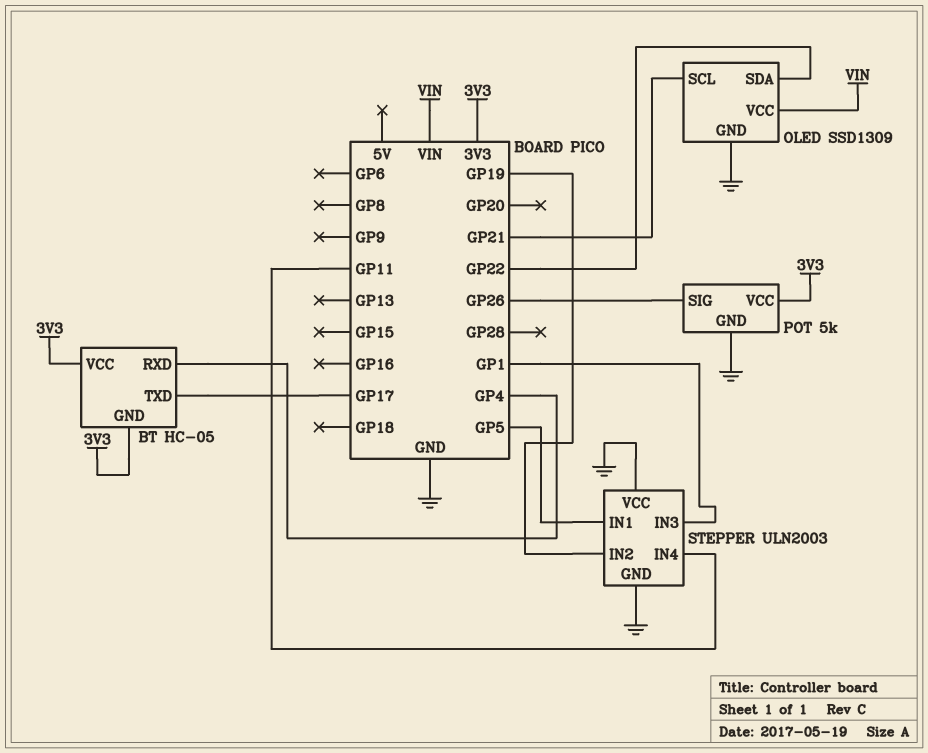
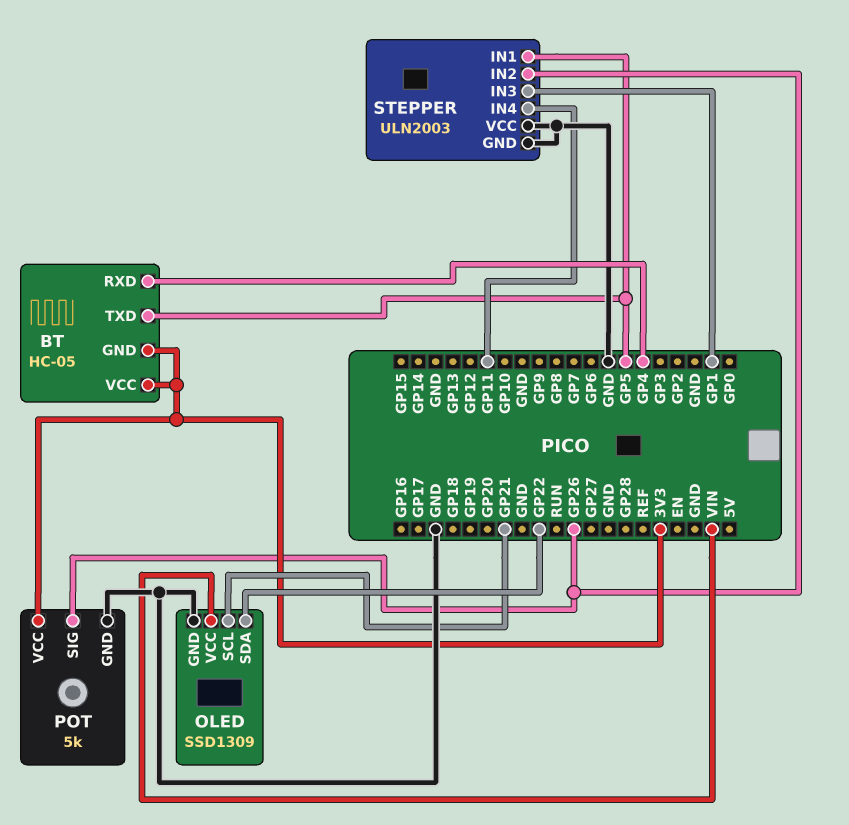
BT pin TXD: GP17 -> GP5
STEPPER pin IN2: GP19 -> GP26

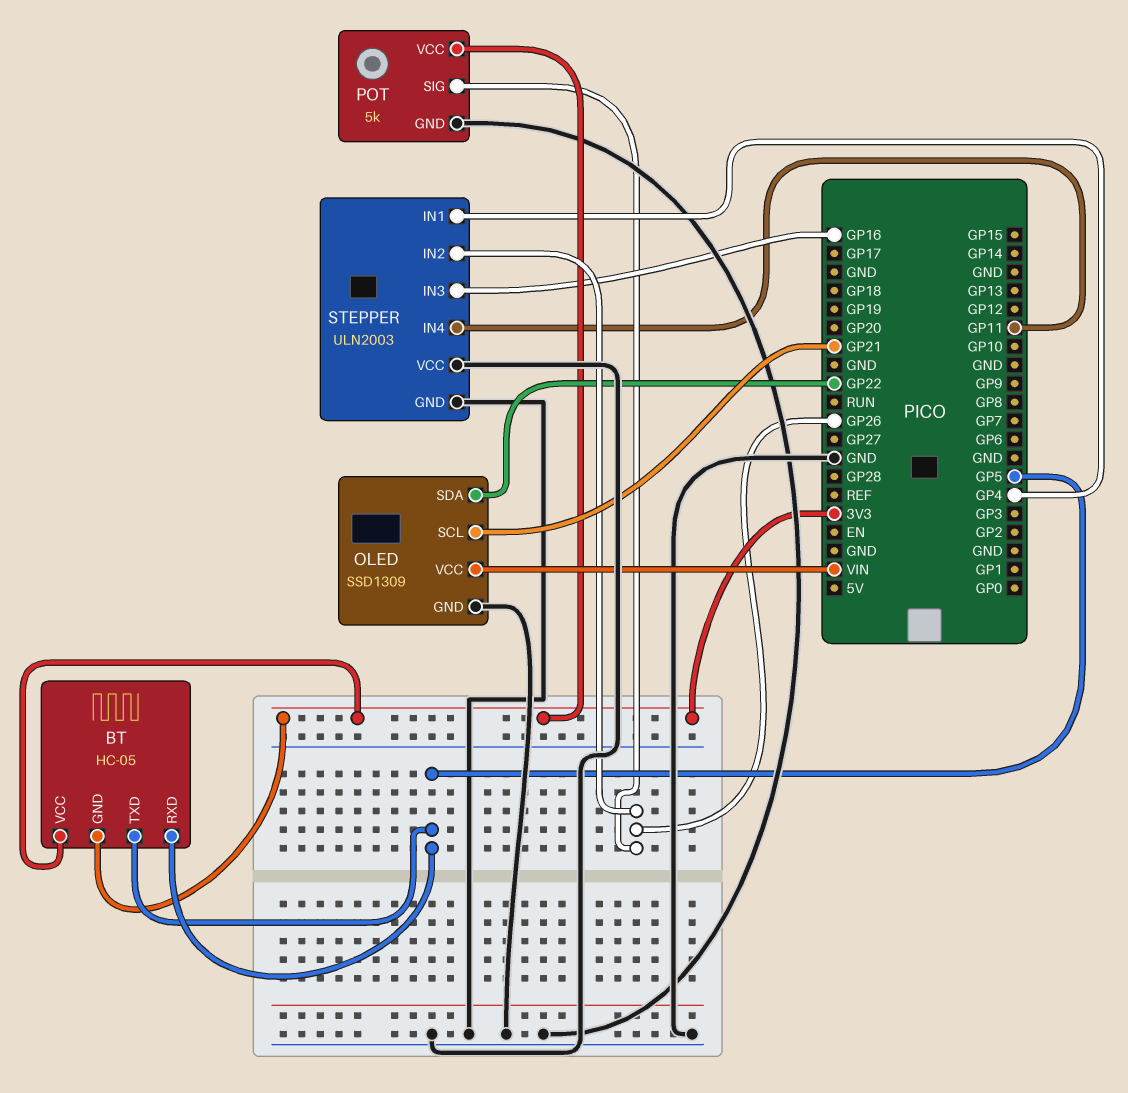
BT pin RXD: GP4 -> GP5
STEPPER pin IN1: GP5 -> GP4
STEPPER pin IN3: GP1 -> GP16

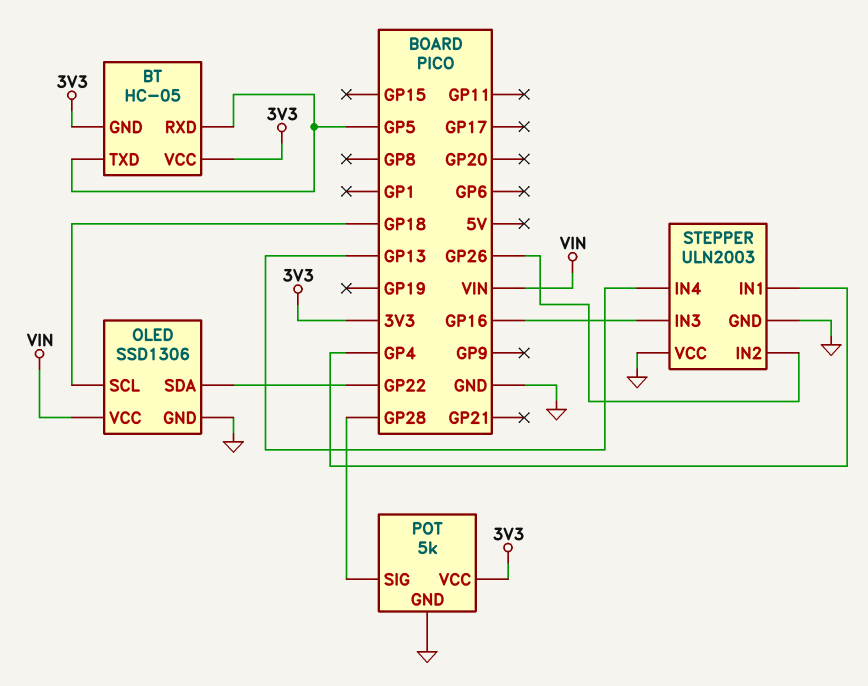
OLED: SSD1309 -> SSD1306
OLED pin SCL: GP21 -> GP18
POT pin SIG: GP26 -> GP28
STEPPER pin IN4: GP11 -> GP13

